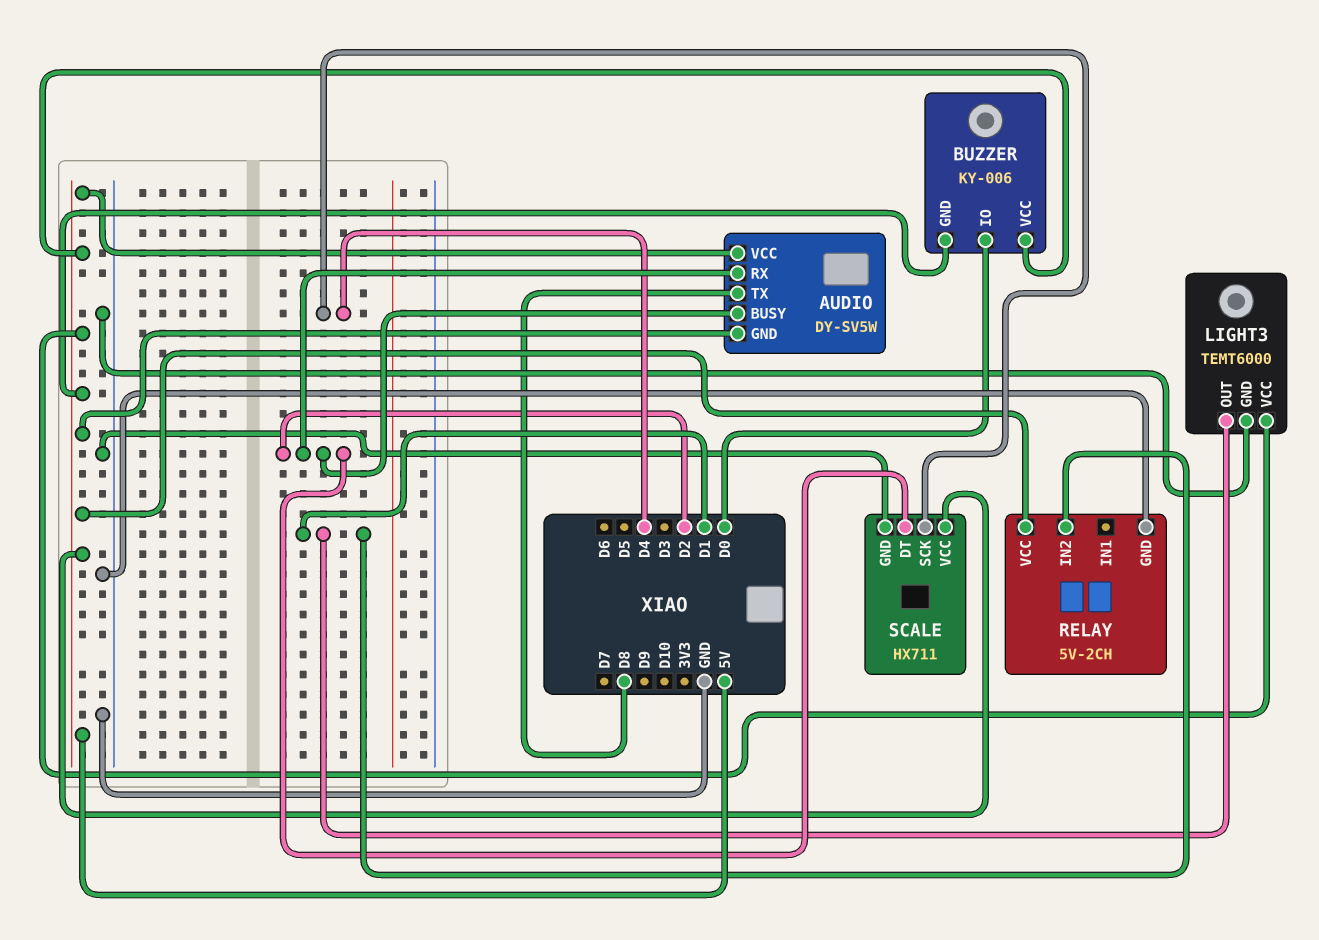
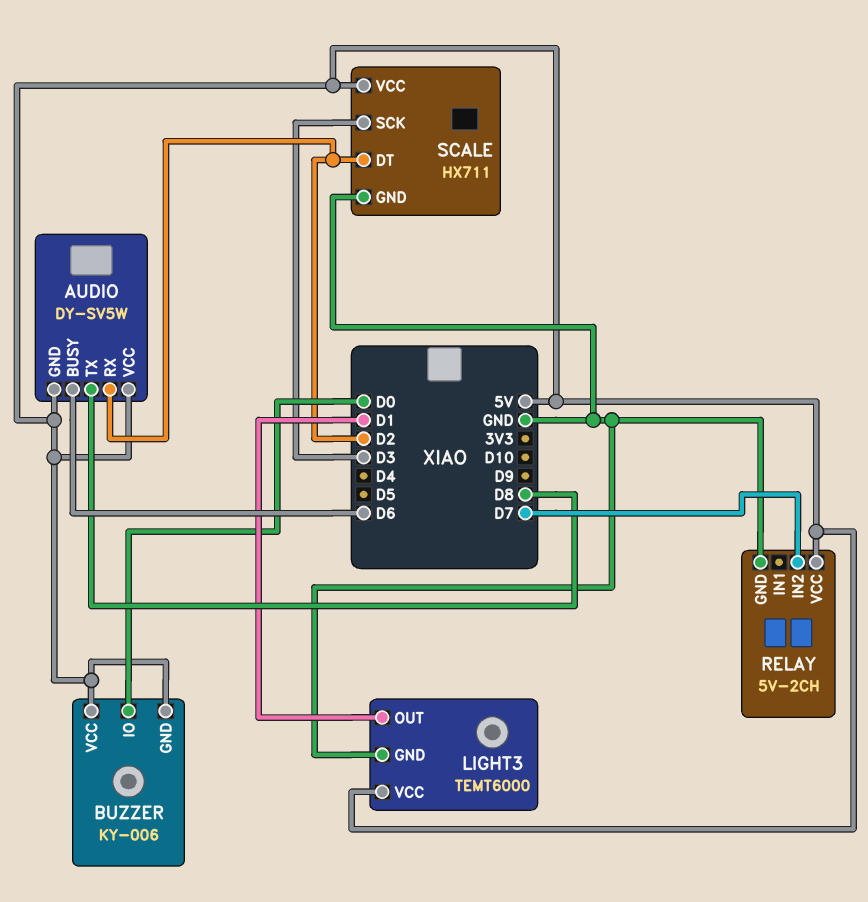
AUDIO pin BUSY: D2 -> D6
RELAY pin IN2: D1 -> D7
SCALE pin SCK: D4 -> D3

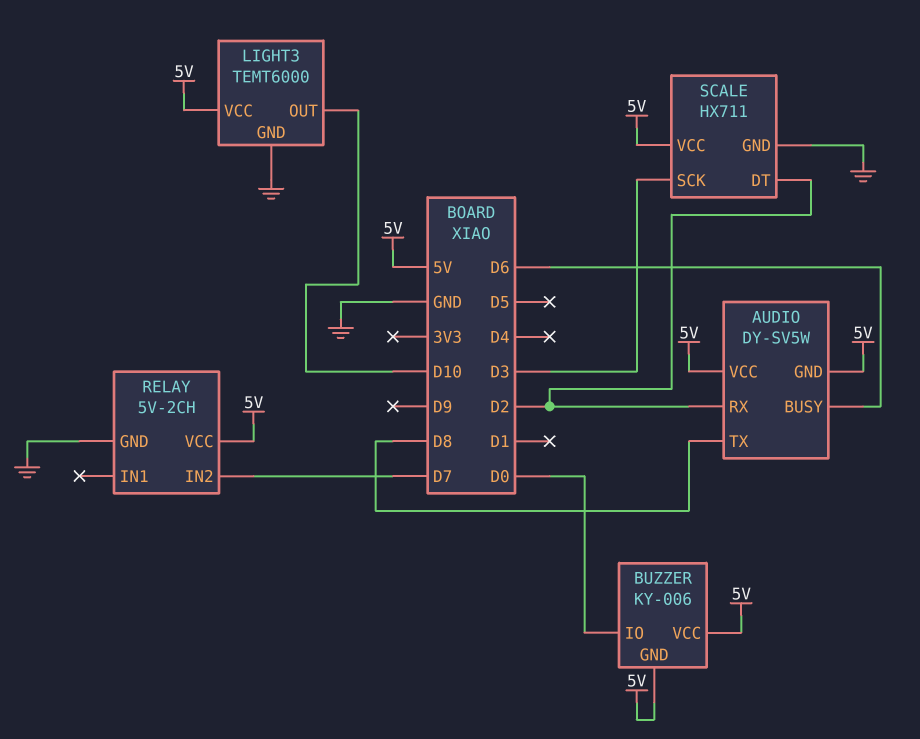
LIGHT3 pin OUT: D1 -> D10

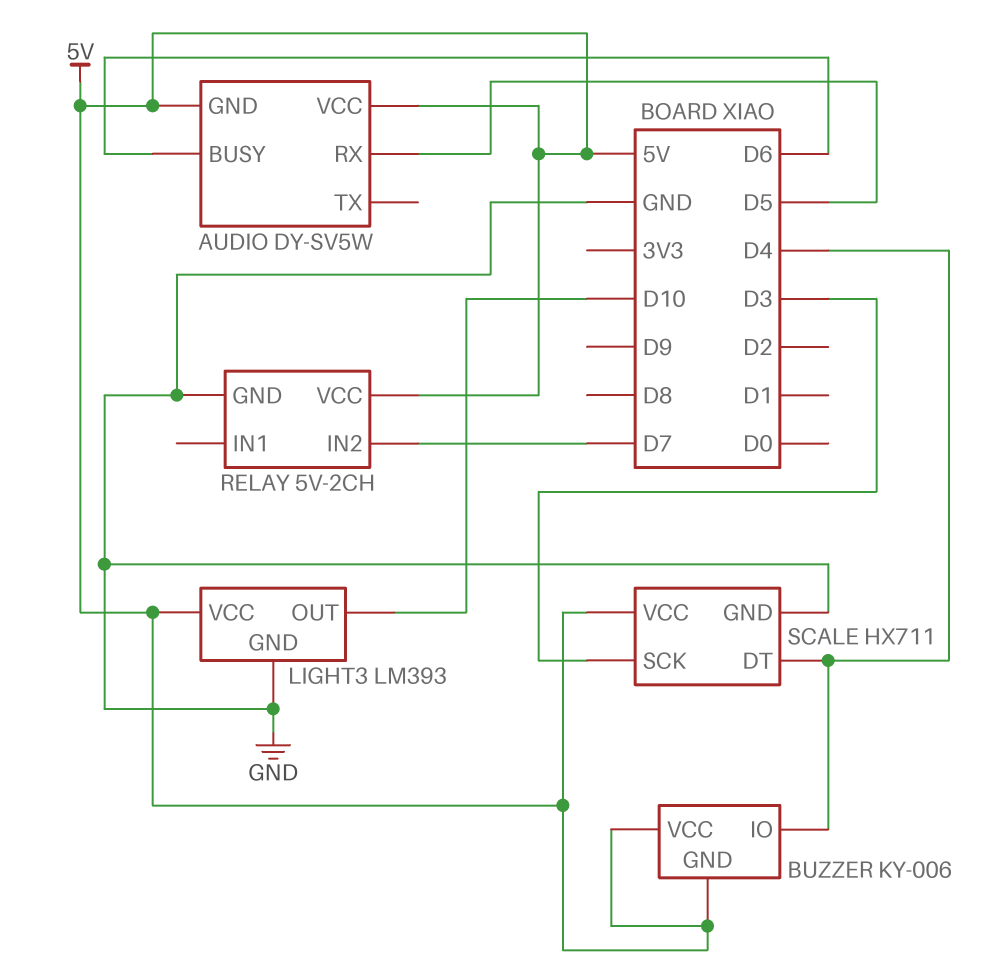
AUDIO pin RX: D2 -> D5
AUDIO pin TX: D8 -> none
BUZZER pin IO: D0 -> D4
LIGHT3: TEMT6000 -> LM393
SCALE pin DT: D2 -> D4

